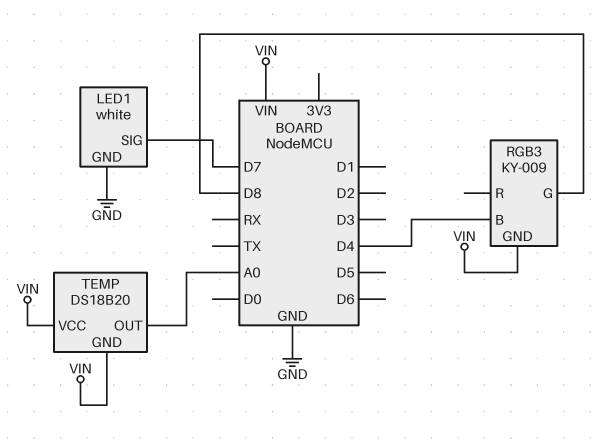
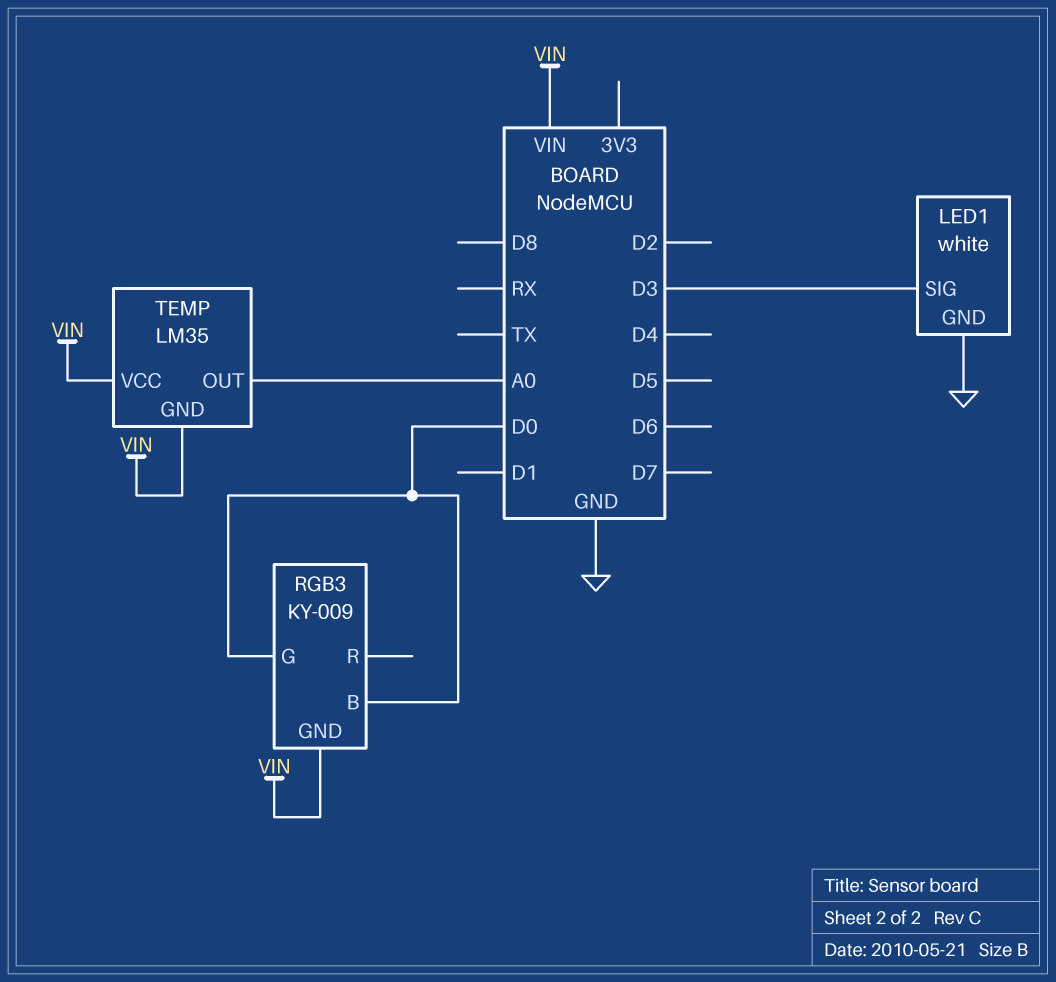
LED1 pin SIG: D7 -> D3
RGB3 pin B: D4 -> D0
RGB3 pin G: D8 -> D0
TEMP: DS18B20 -> LM35

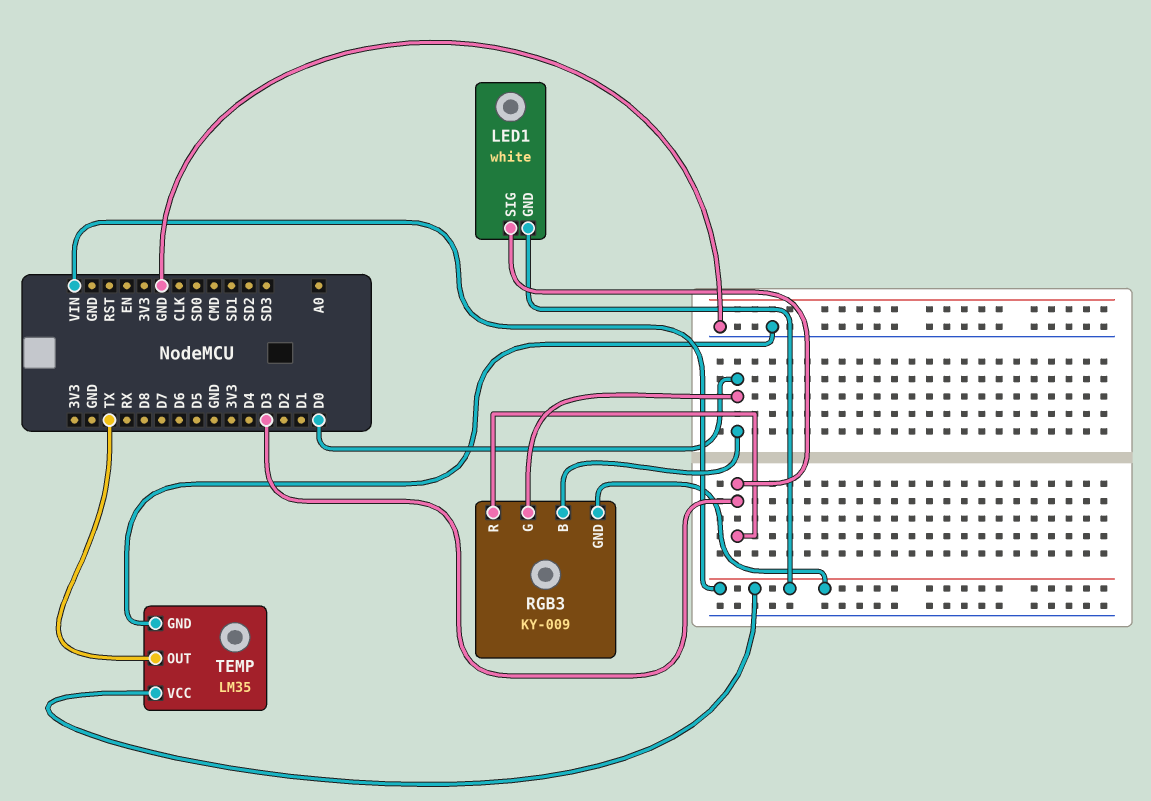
LED1 pin GND: GND -> VIN
RGB3 pin R: none -> D3
TEMP pin GND: VIN -> GND
TEMP pin OUT: A0 -> TX

